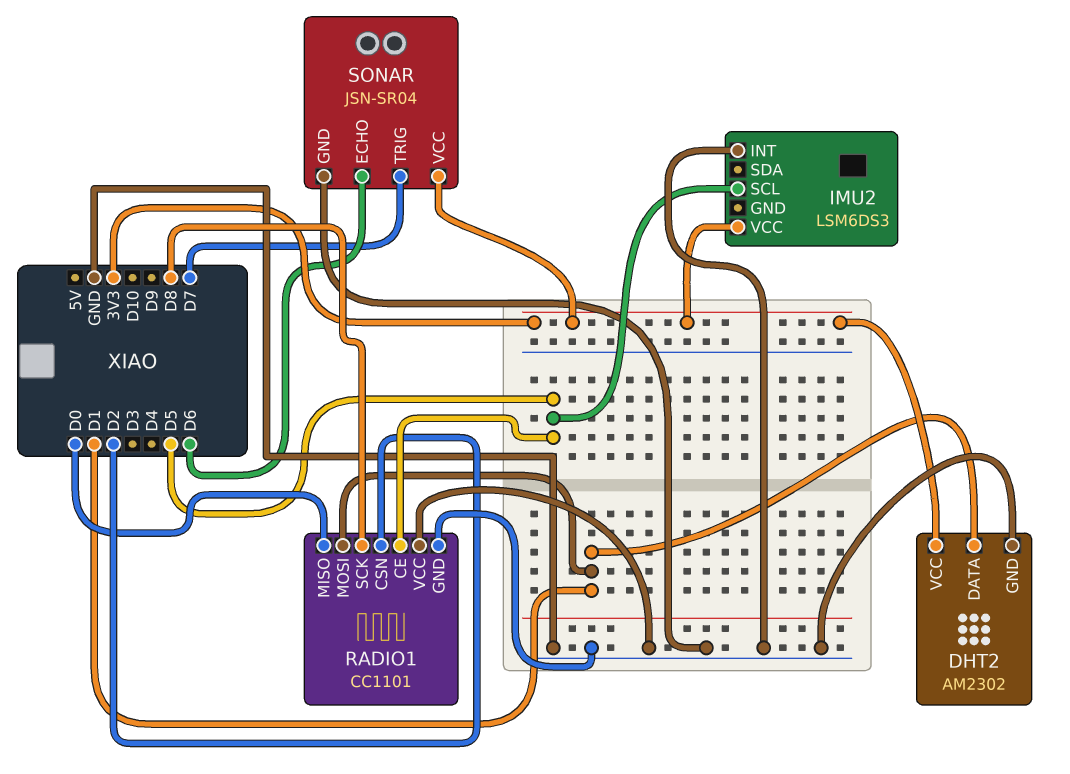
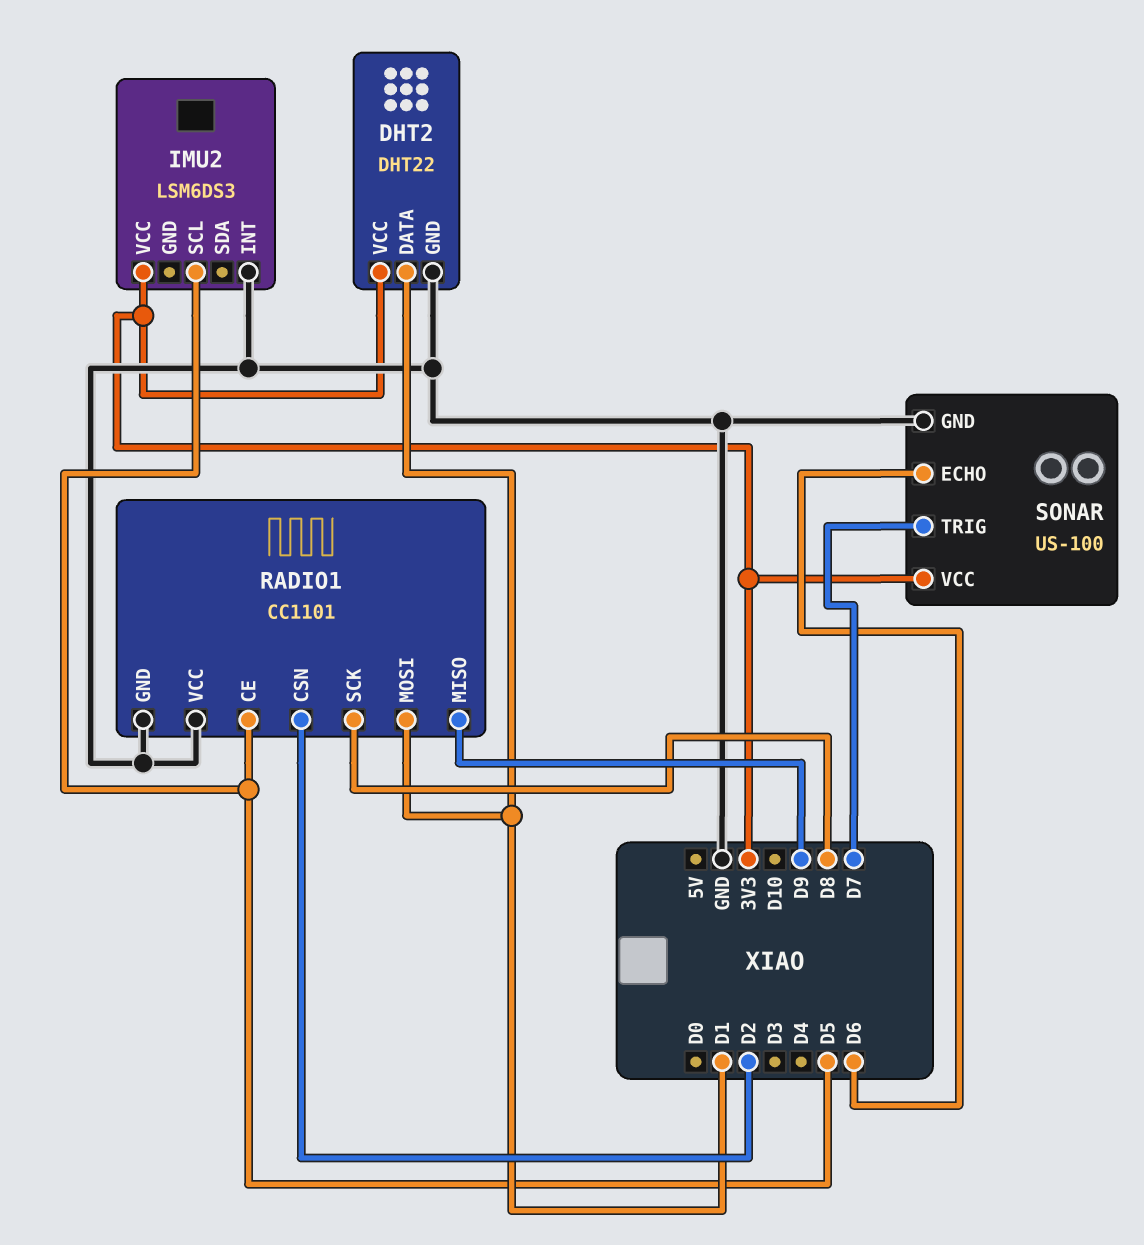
DHT2: AM2302 -> DHT22
RADIO1 pin MISO: D0 -> D9
SONAR: JSN-SR04 -> US-100

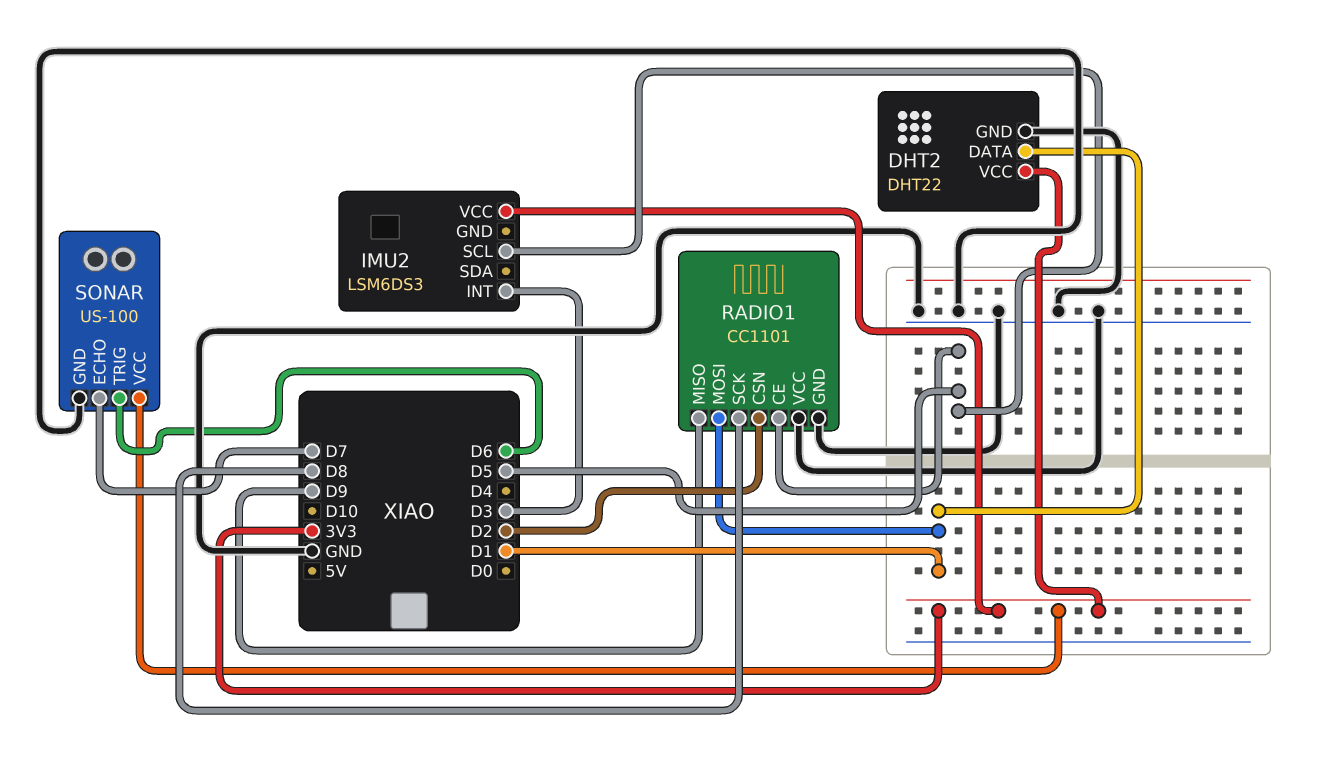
IMU2 pin INT: GND -> D3
SONAR pin ECHO: D6 -> D7
SONAR pin TRIG: D7 -> D6

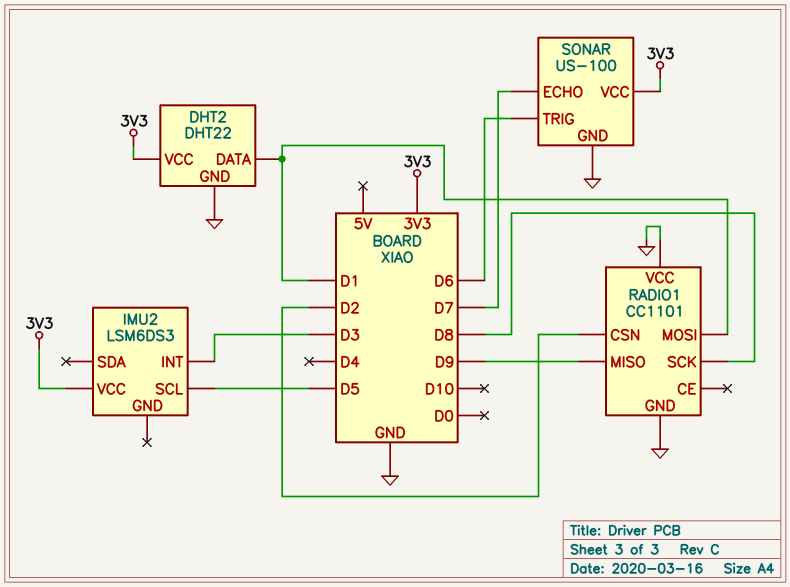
RADIO1 pin CE: D5 -> none

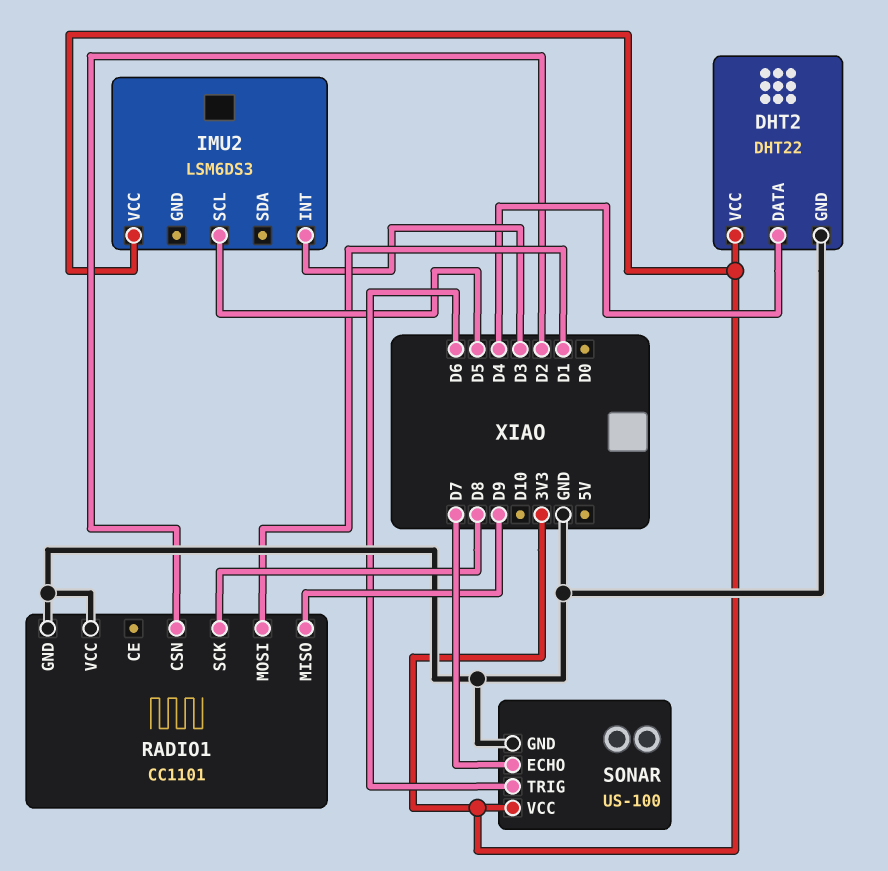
DHT2 pin DATA: D1 -> D4

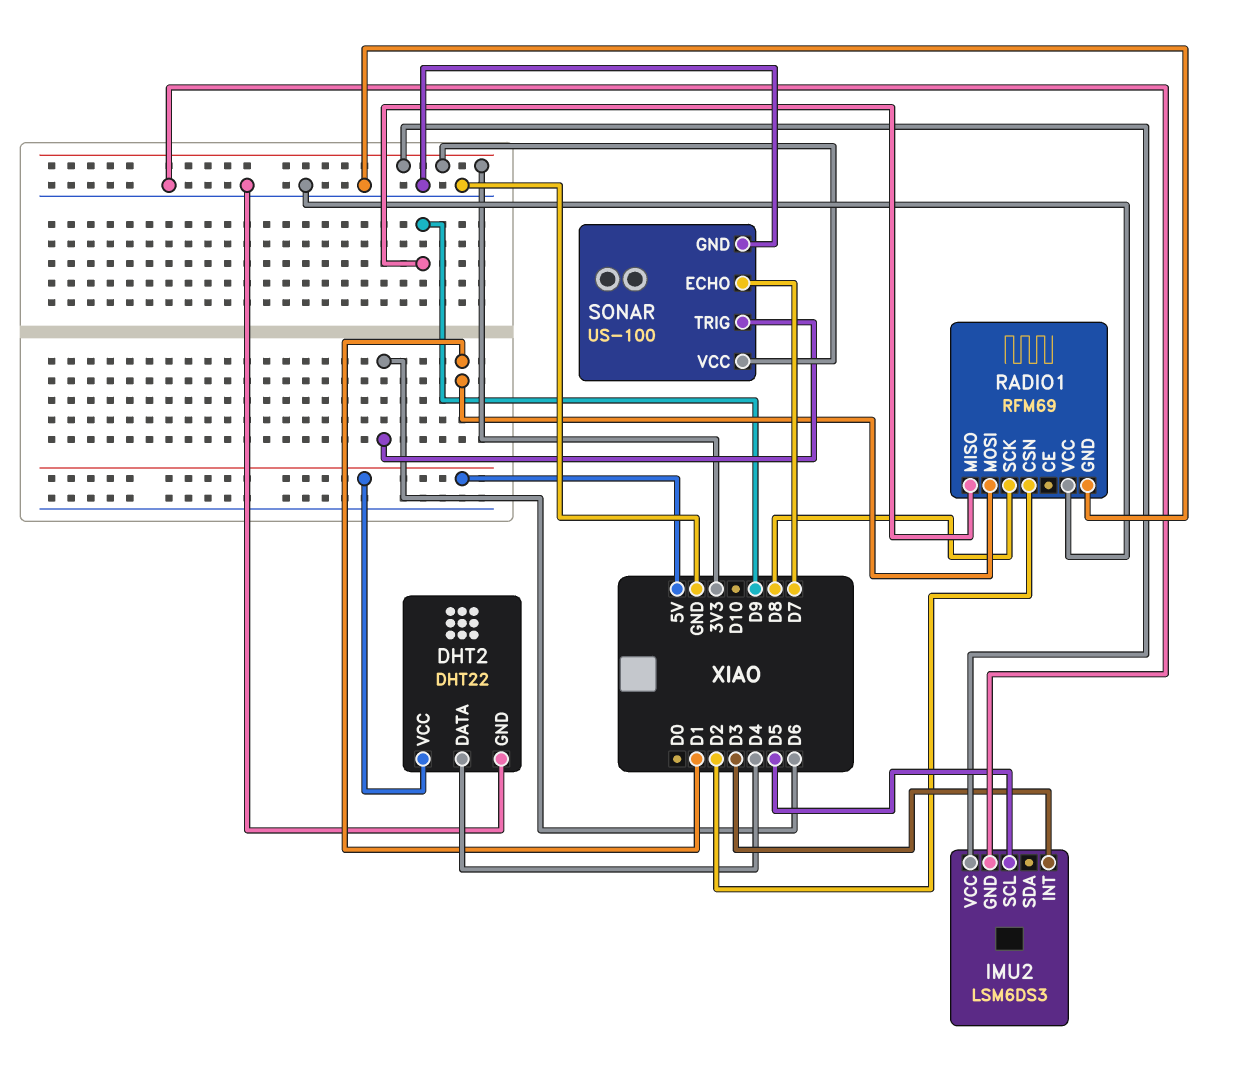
DHT2 pin VCC: 3V3 -> 5V
IMU2 pin GND: none -> GND
RADIO1: CC1101 -> RFM69

